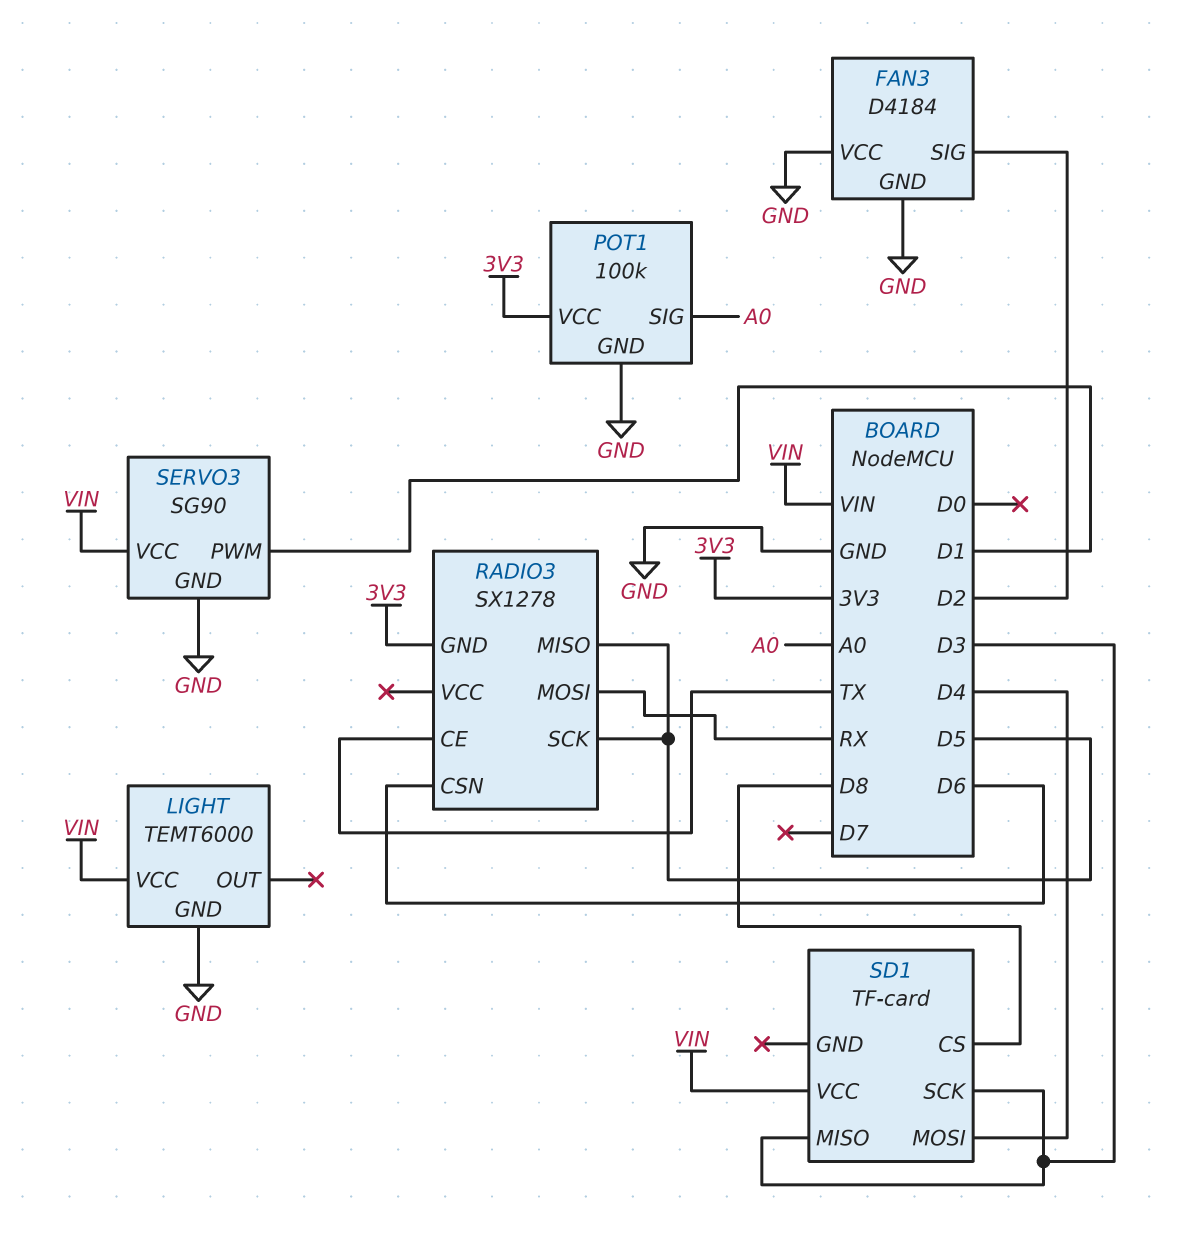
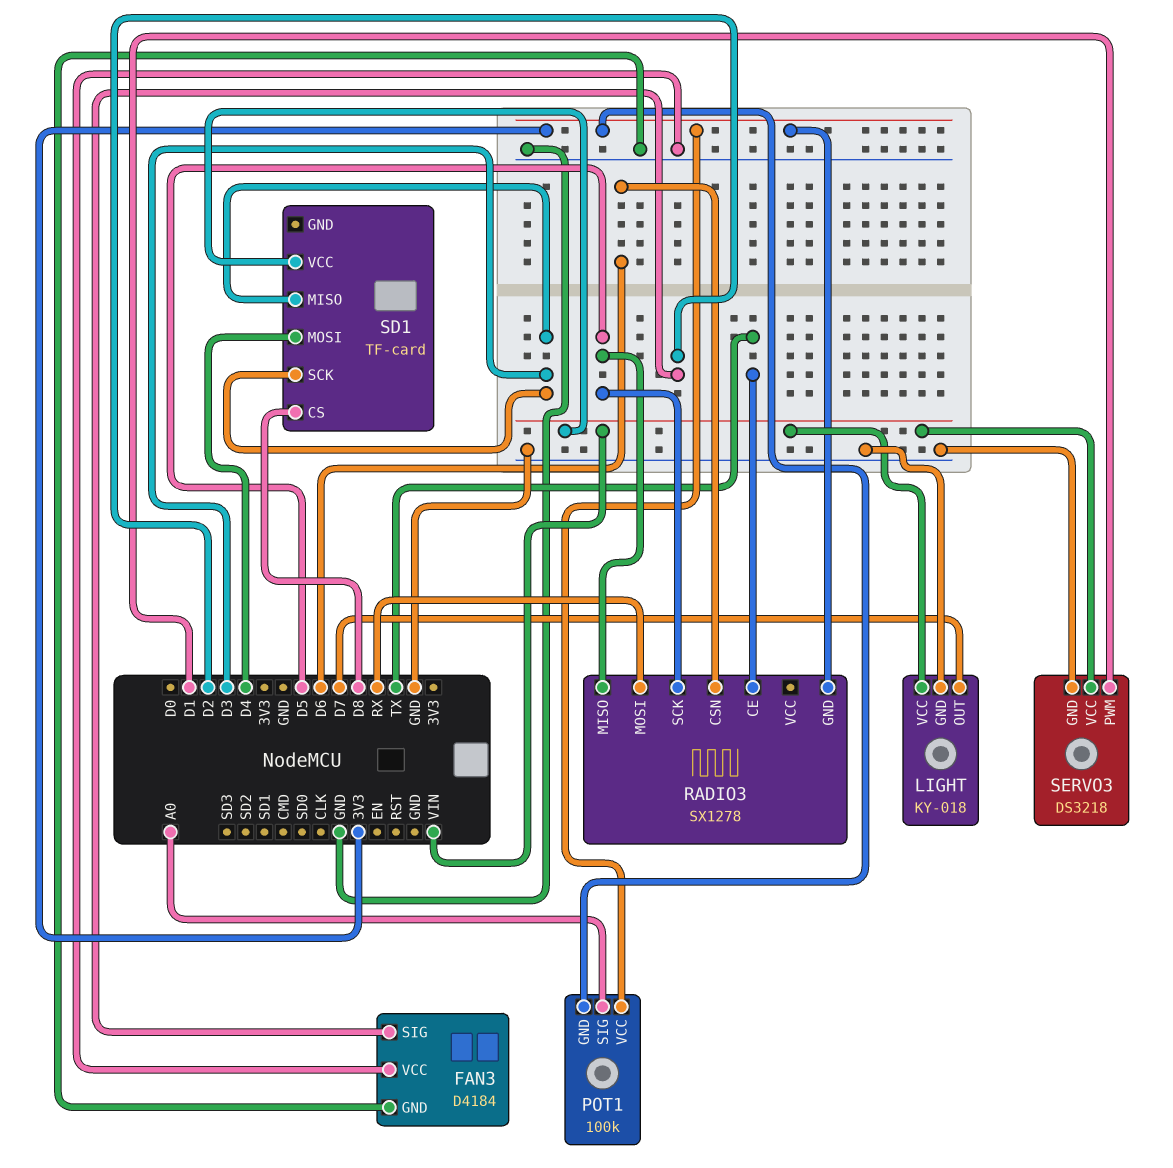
LIGHT: TEMT6000 -> KY-018
LIGHT pin OUT: none -> D7
POT1 pin GND: GND -> 3V3
SERVO3: SG90 -> DS3218

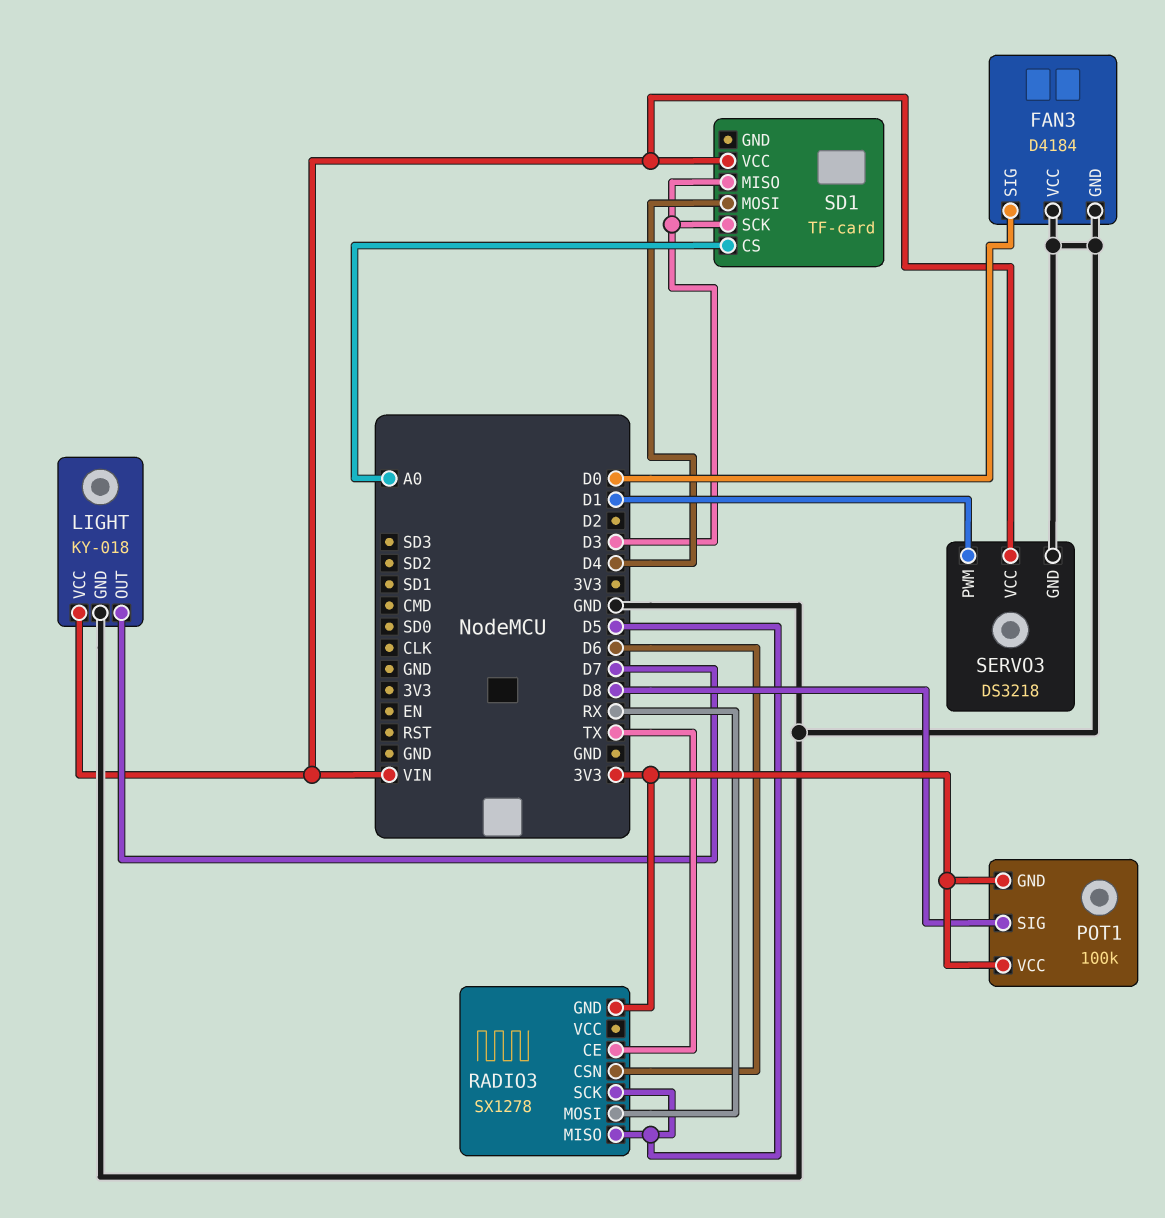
FAN3 pin SIG: D2 -> D0
POT1 pin SIG: A0 -> D8
SD1 pin CS: D8 -> A0

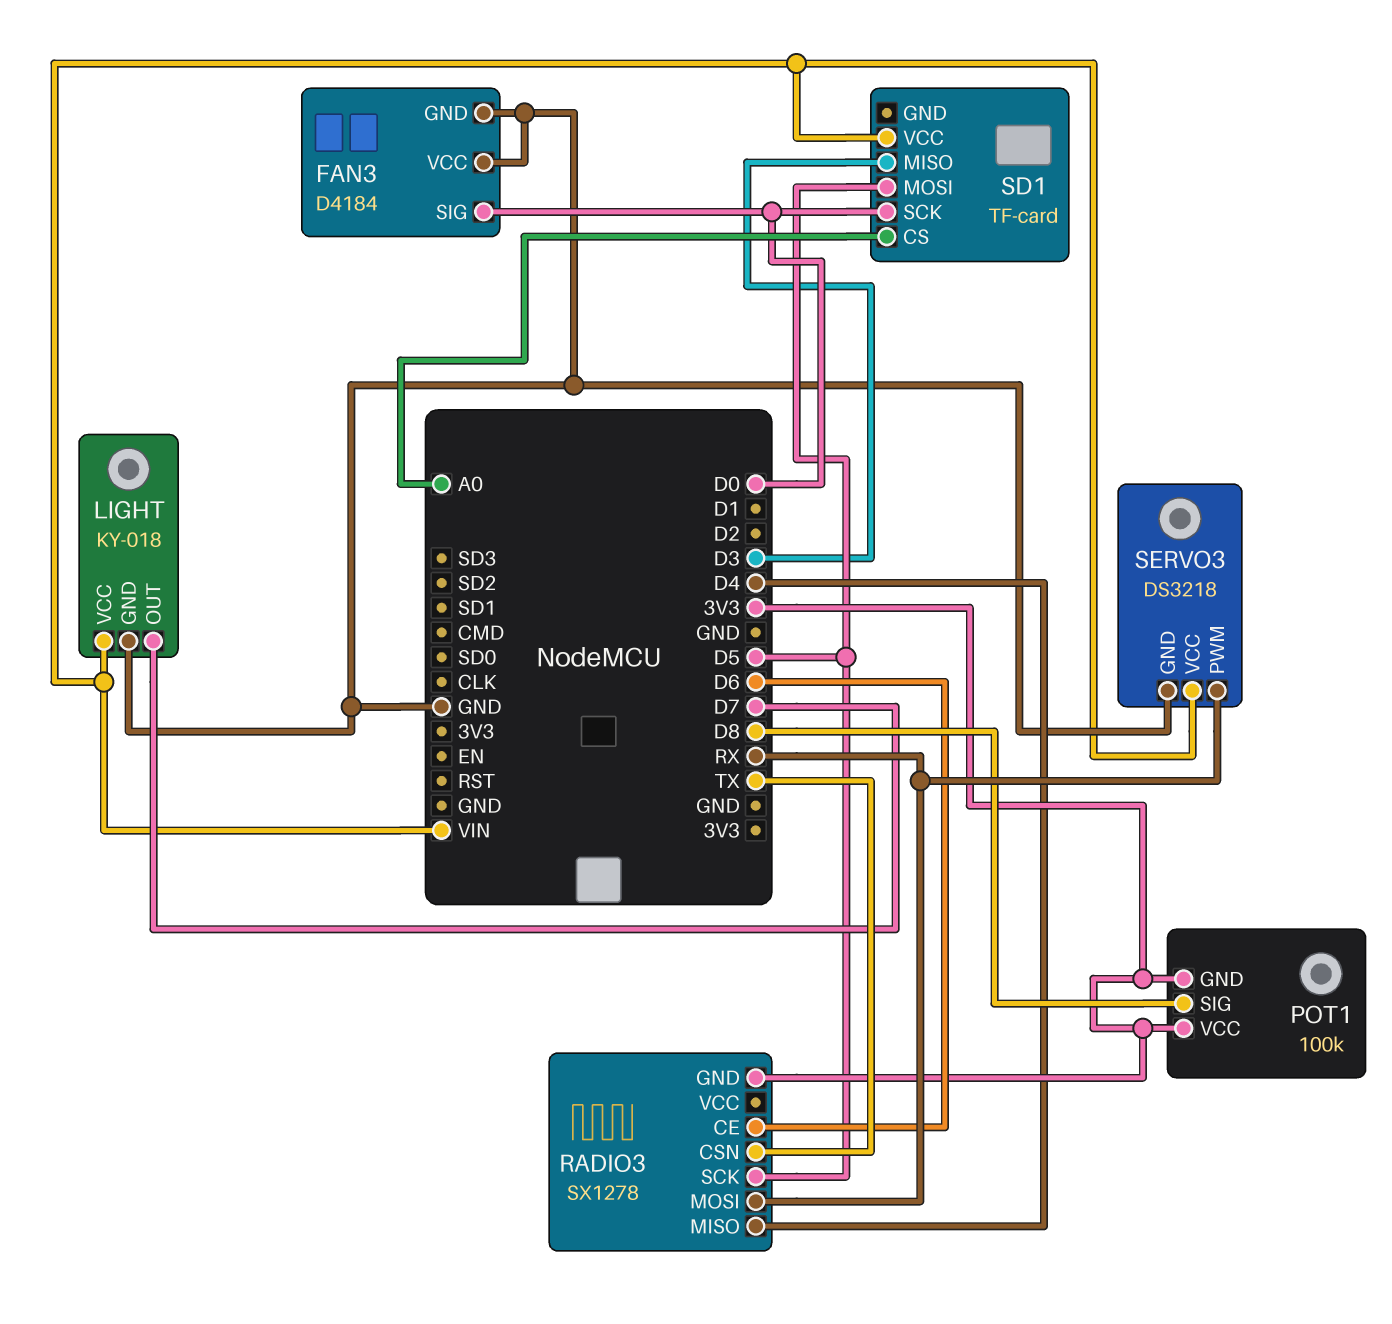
RADIO3 pin CE: TX -> D6
RADIO3 pin CSN: D6 -> TX
RADIO3 pin MISO: D5 -> D4
SD1 pin MOSI: D4 -> D5
SD1 pin SCK: D3 -> D0
SERVO3 pin PWM: D1 -> RX

